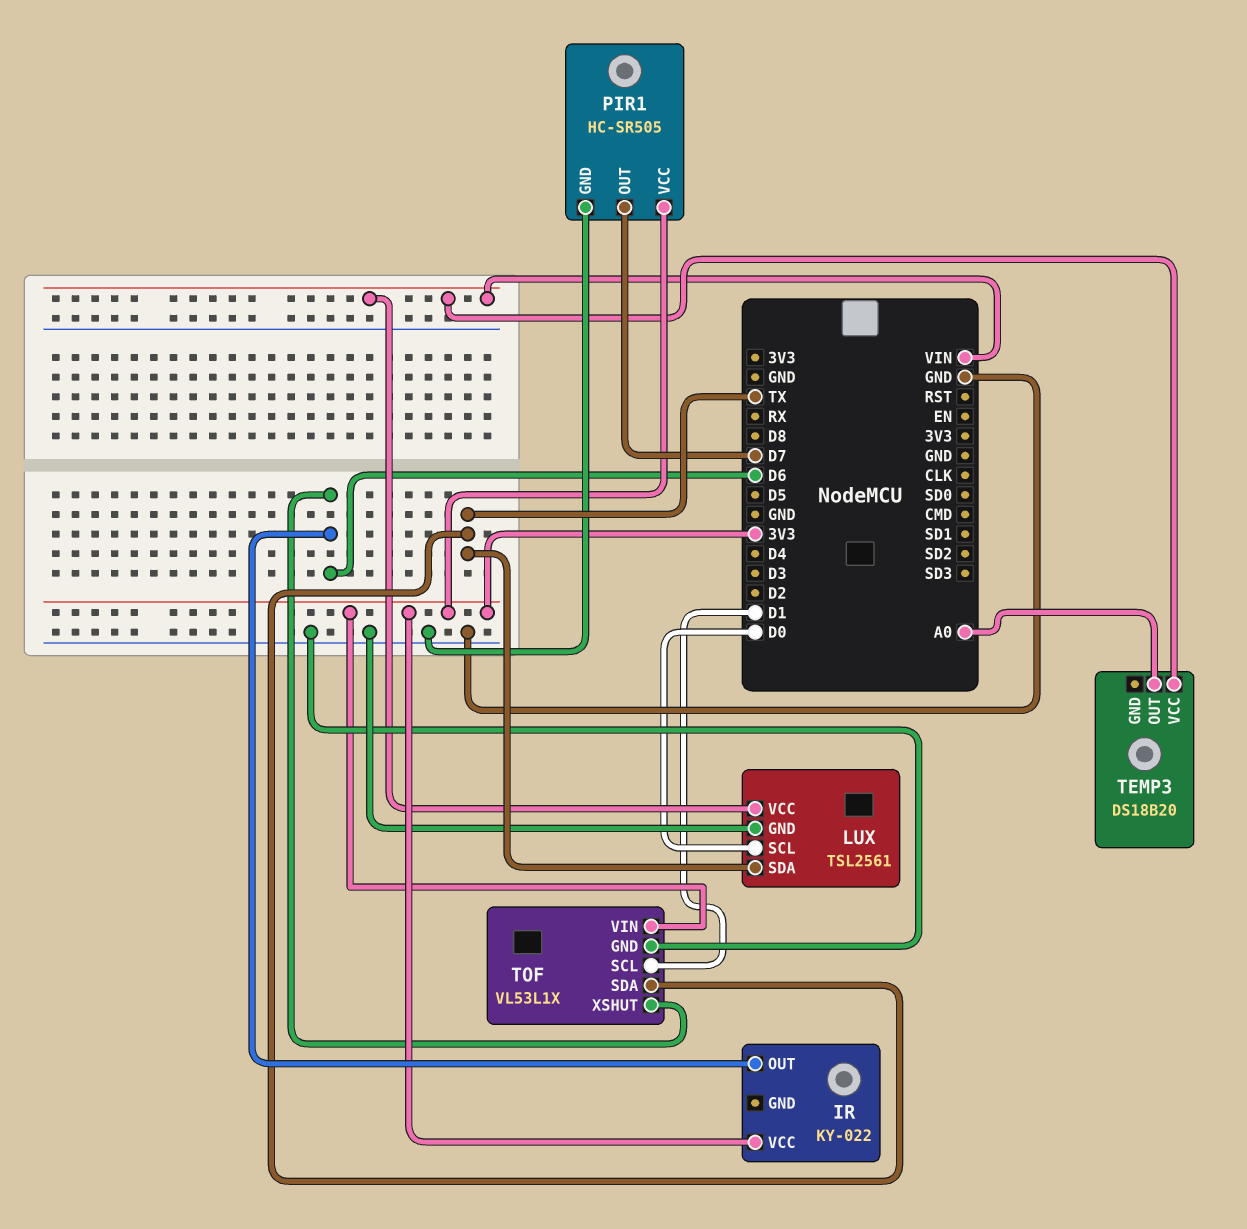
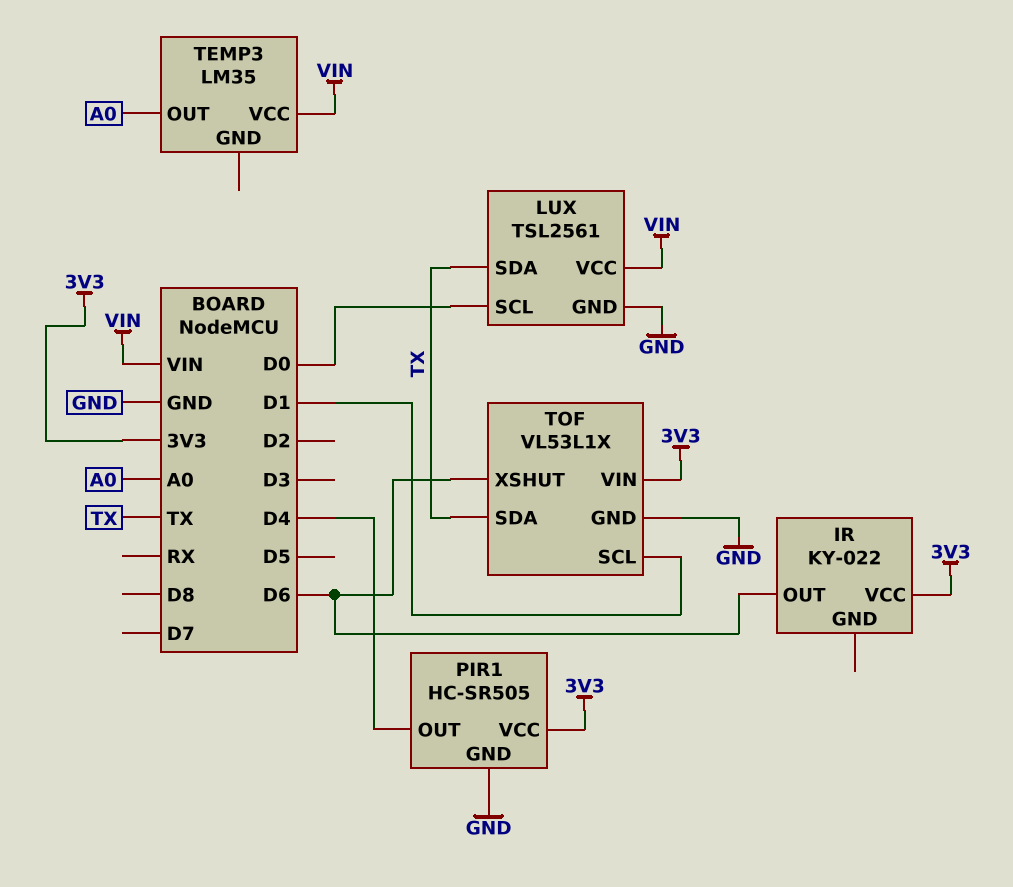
PIR1 pin OUT: D7 -> D4
TEMP3: DS18B20 -> LM35

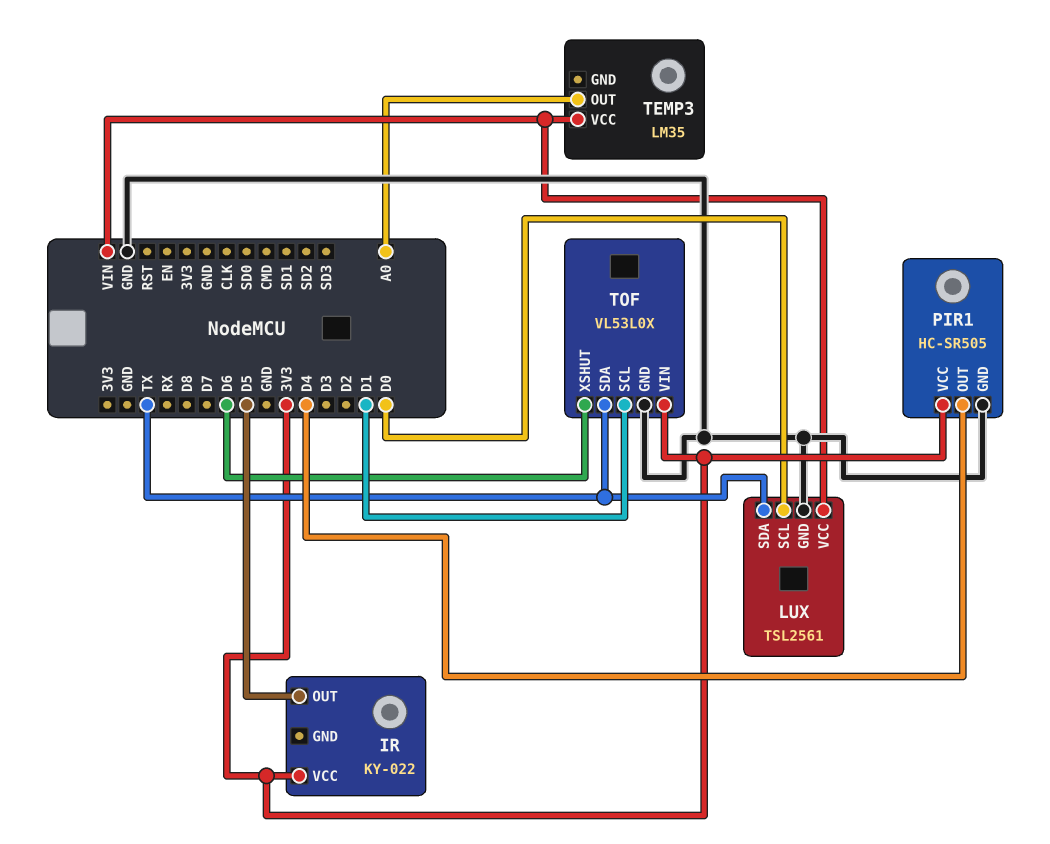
IR pin OUT: D6 -> D5
TOF: VL53L1X -> VL53L0X

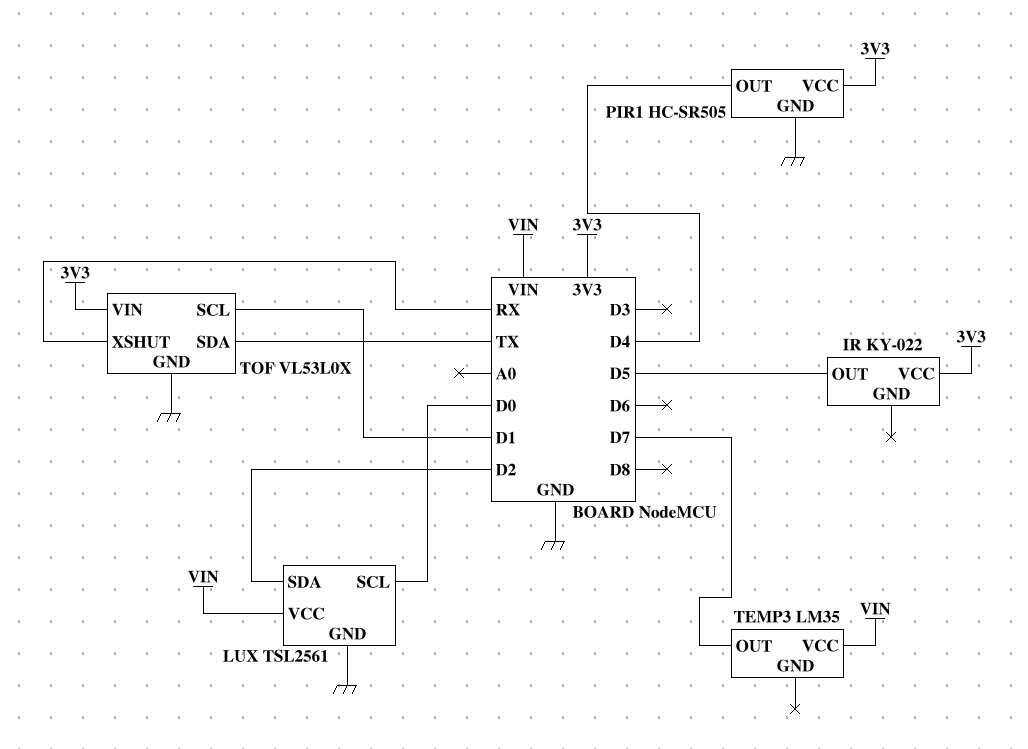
LUX pin SDA: TX -> D2
TEMP3 pin OUT: A0 -> D7
TOF pin XSHUT: D6 -> RX

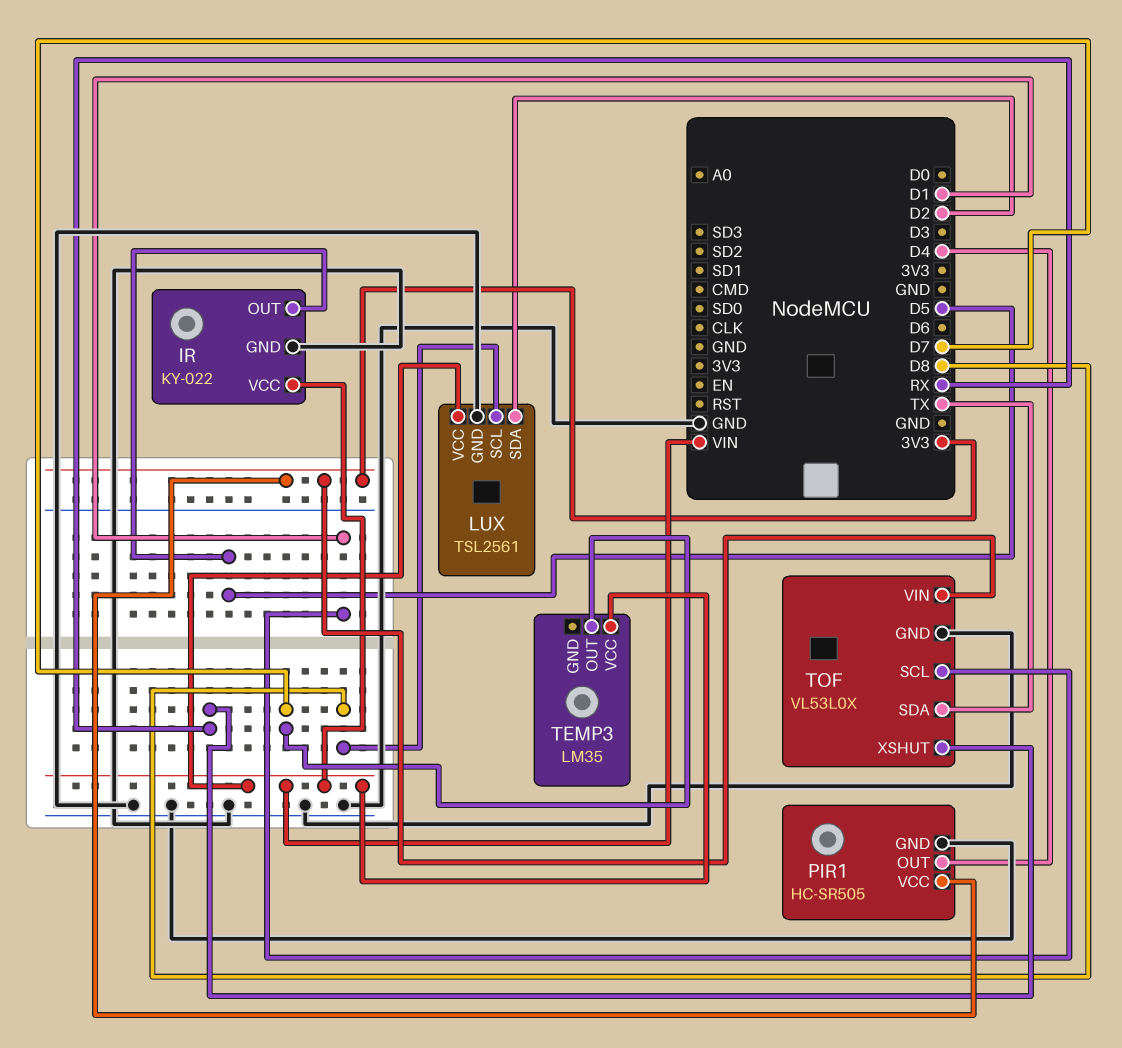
IR pin GND: none -> GND
IR pin VCC: 3V3 -> VIN
LUX pin SCL: D0 -> D8

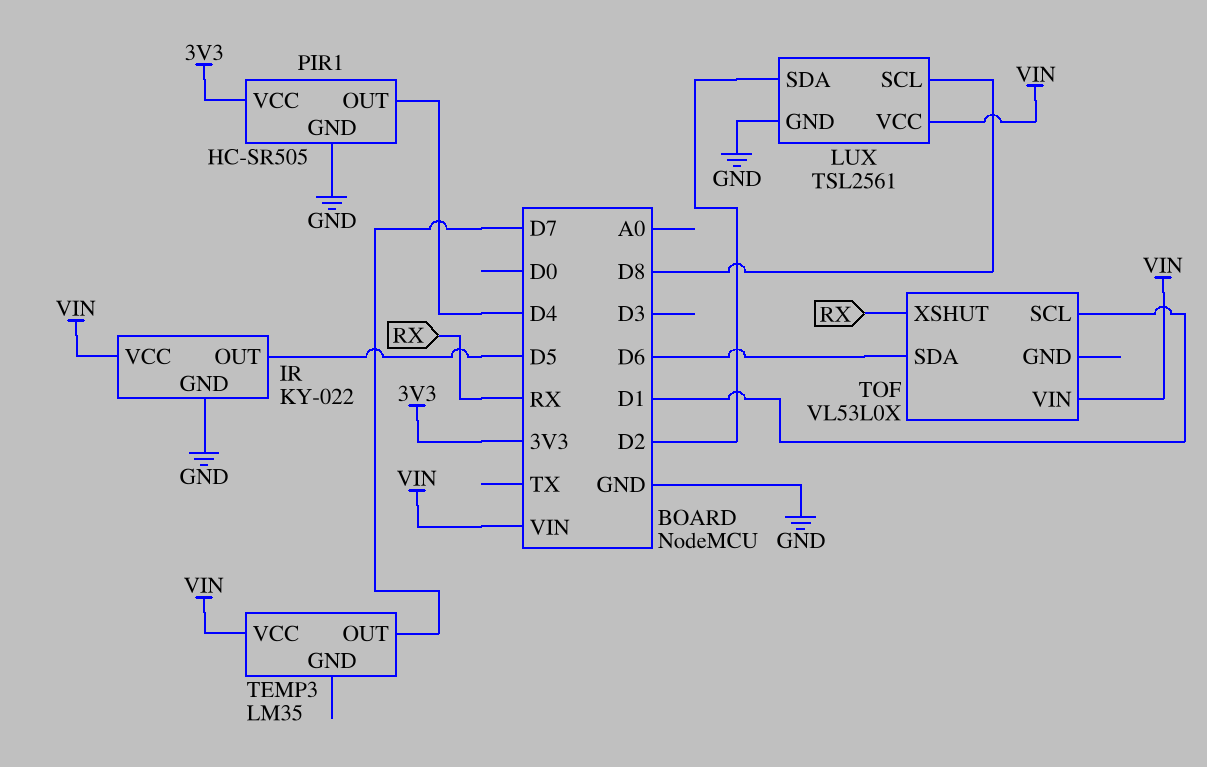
TOF pin GND: GND -> none
TOF pin SDA: TX -> D6
TOF pin VIN: 3V3 -> VIN

